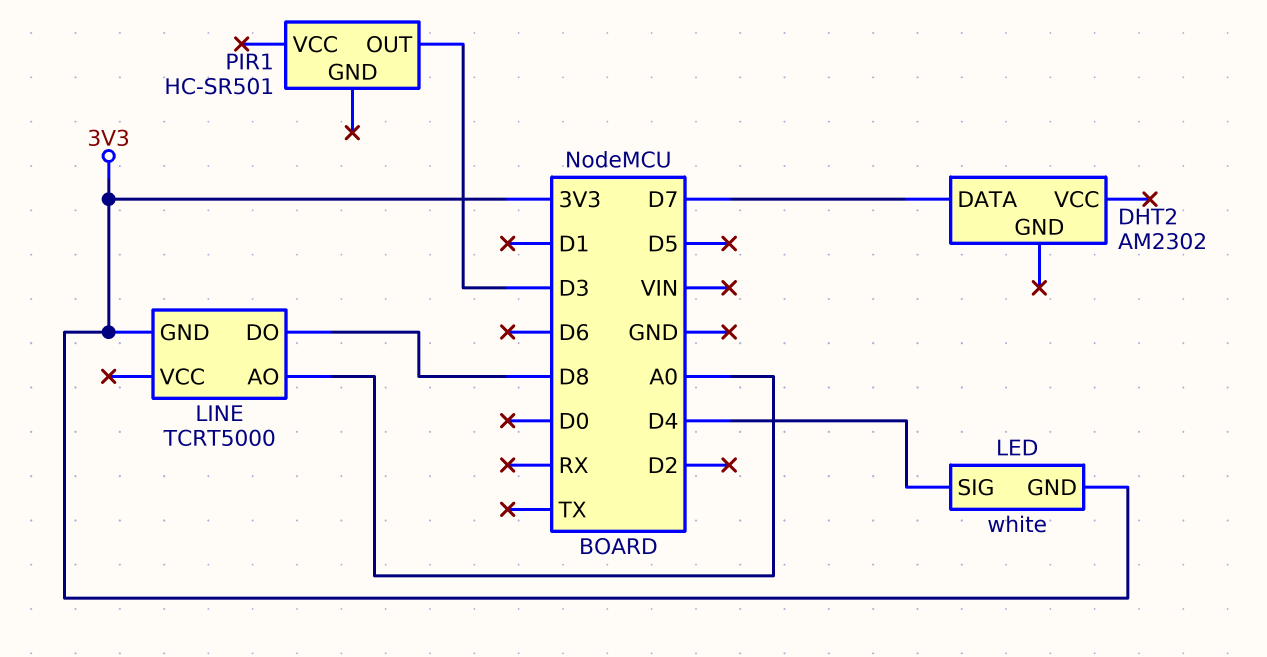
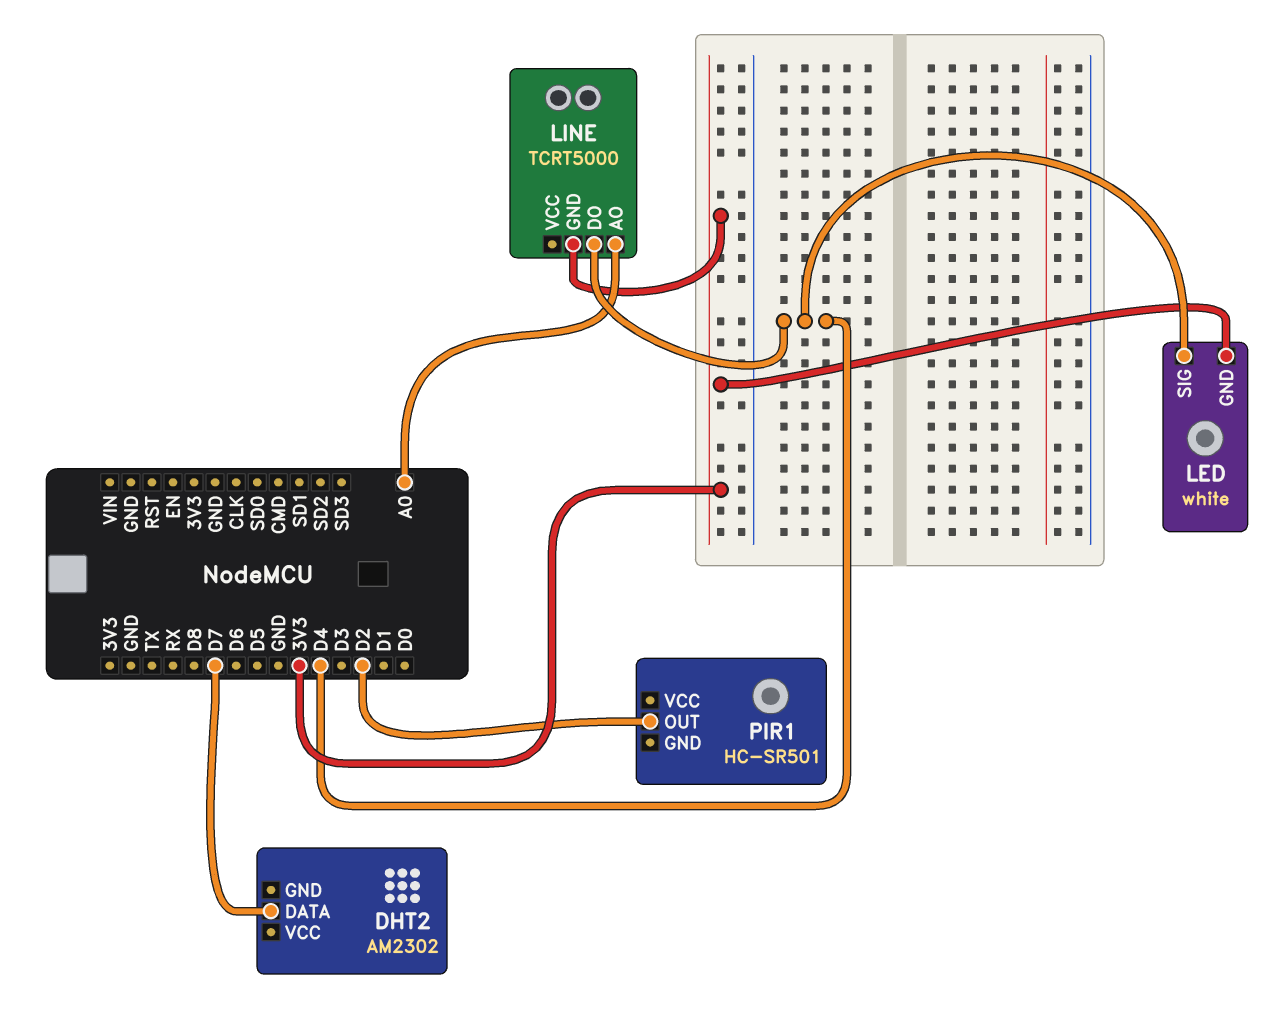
LINE pin DO: D8 -> D4
PIR1 pin OUT: D3 -> D2

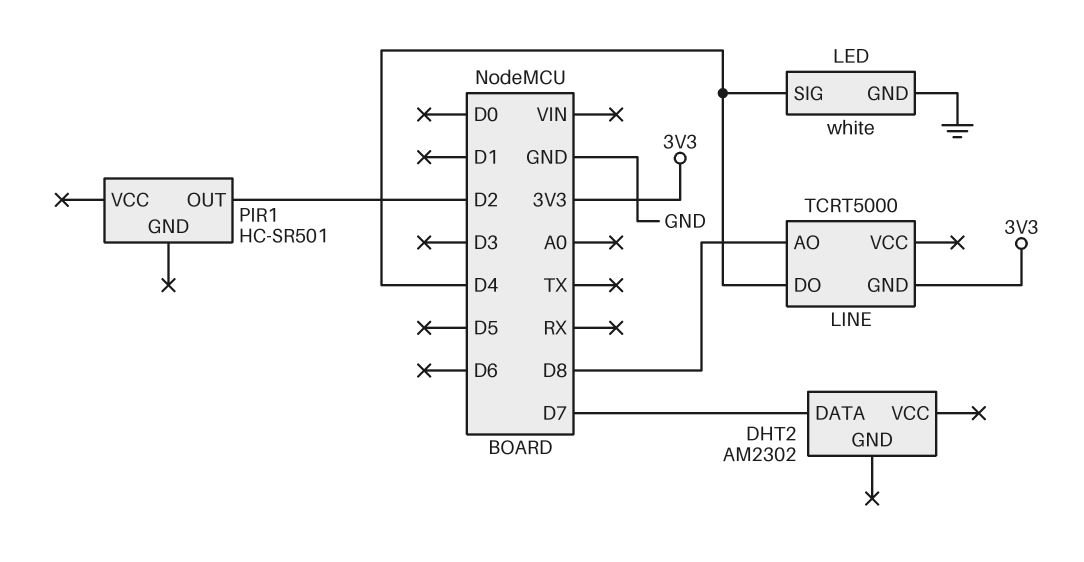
LED pin GND: 3V3 -> GND
LINE pin AO: A0 -> D8

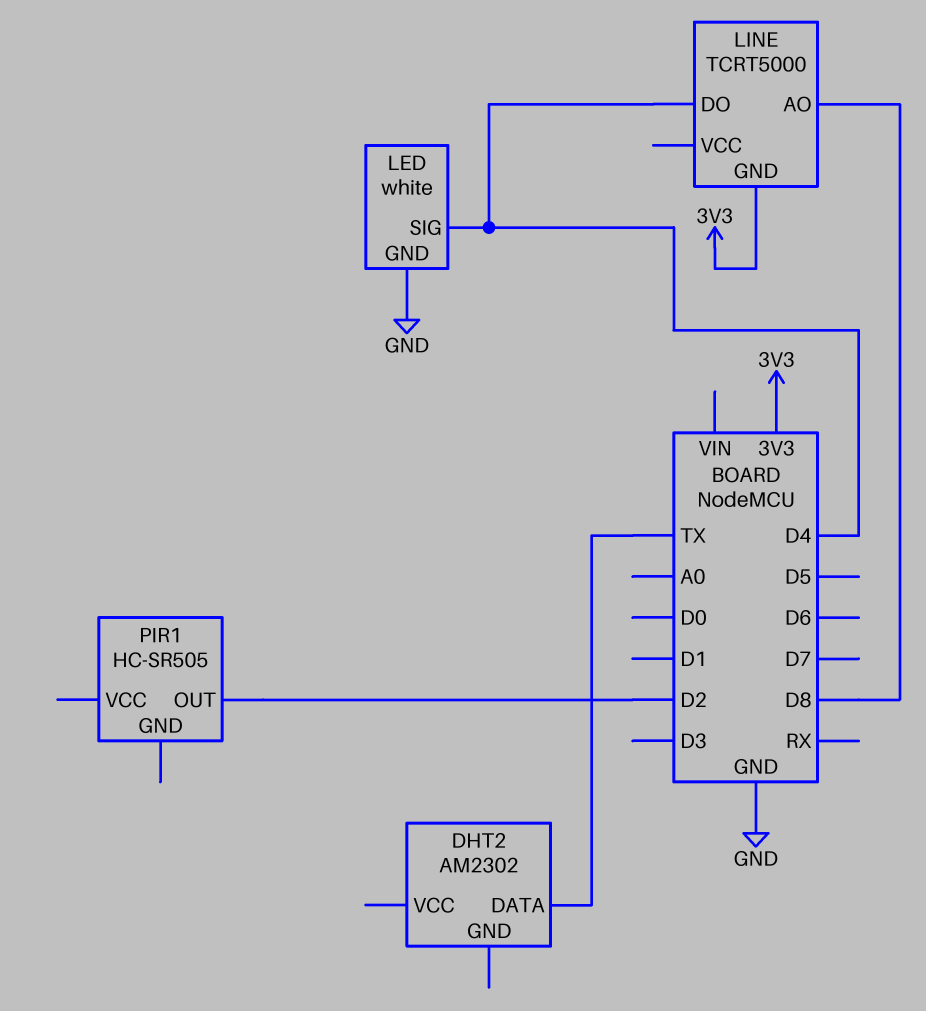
DHT2 pin DATA: D7 -> TX
PIR1: HC-SR501 -> HC-SR505

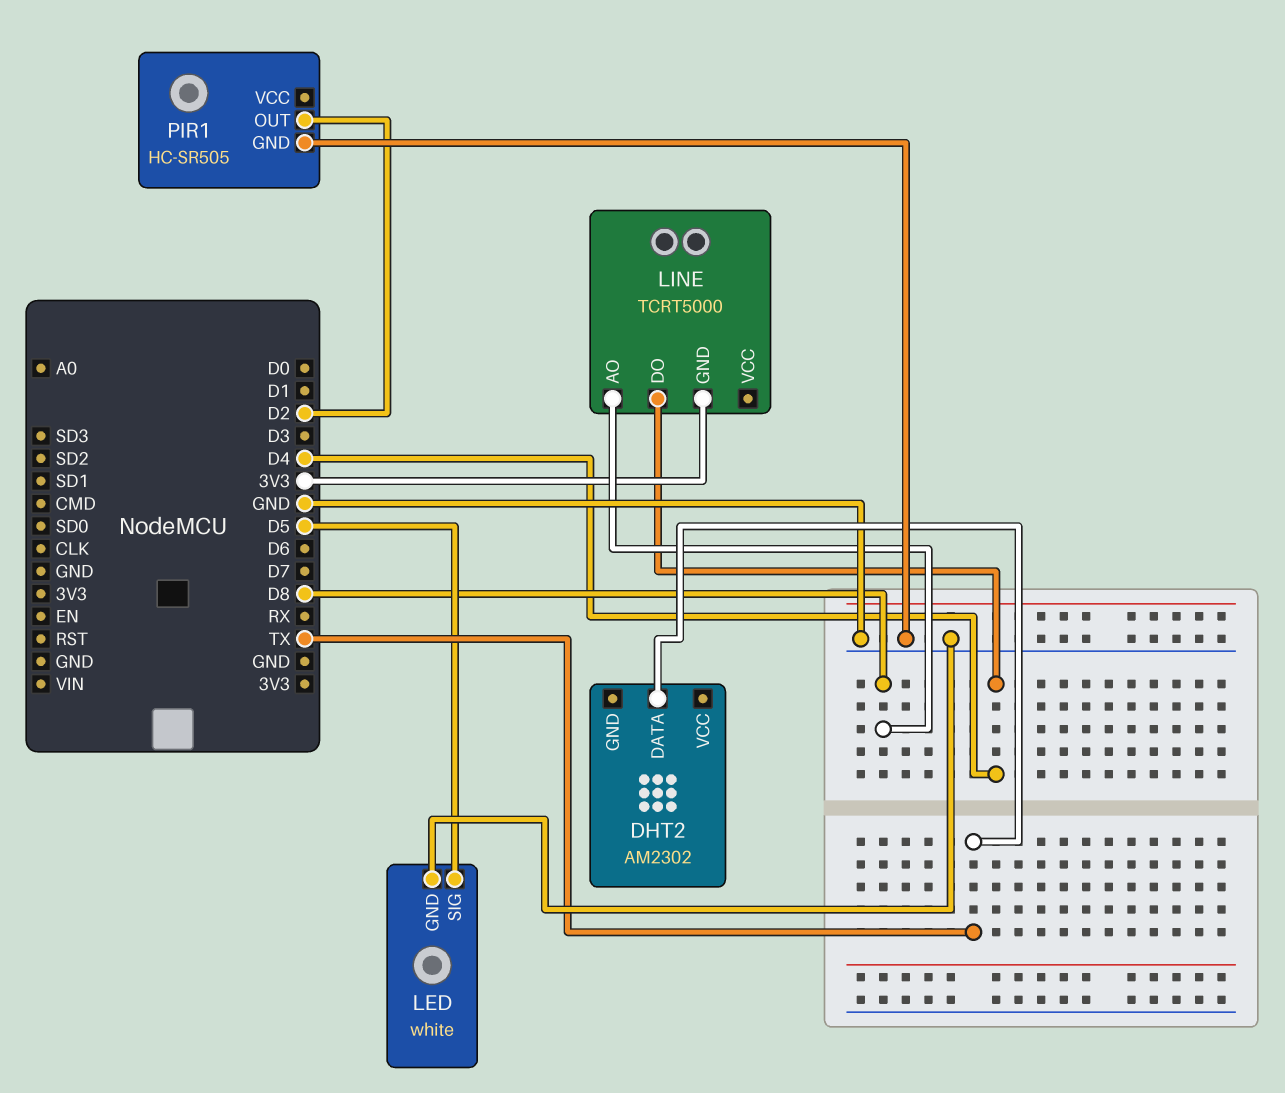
LED pin SIG: D4 -> D5
PIR1 pin GND: none -> GND

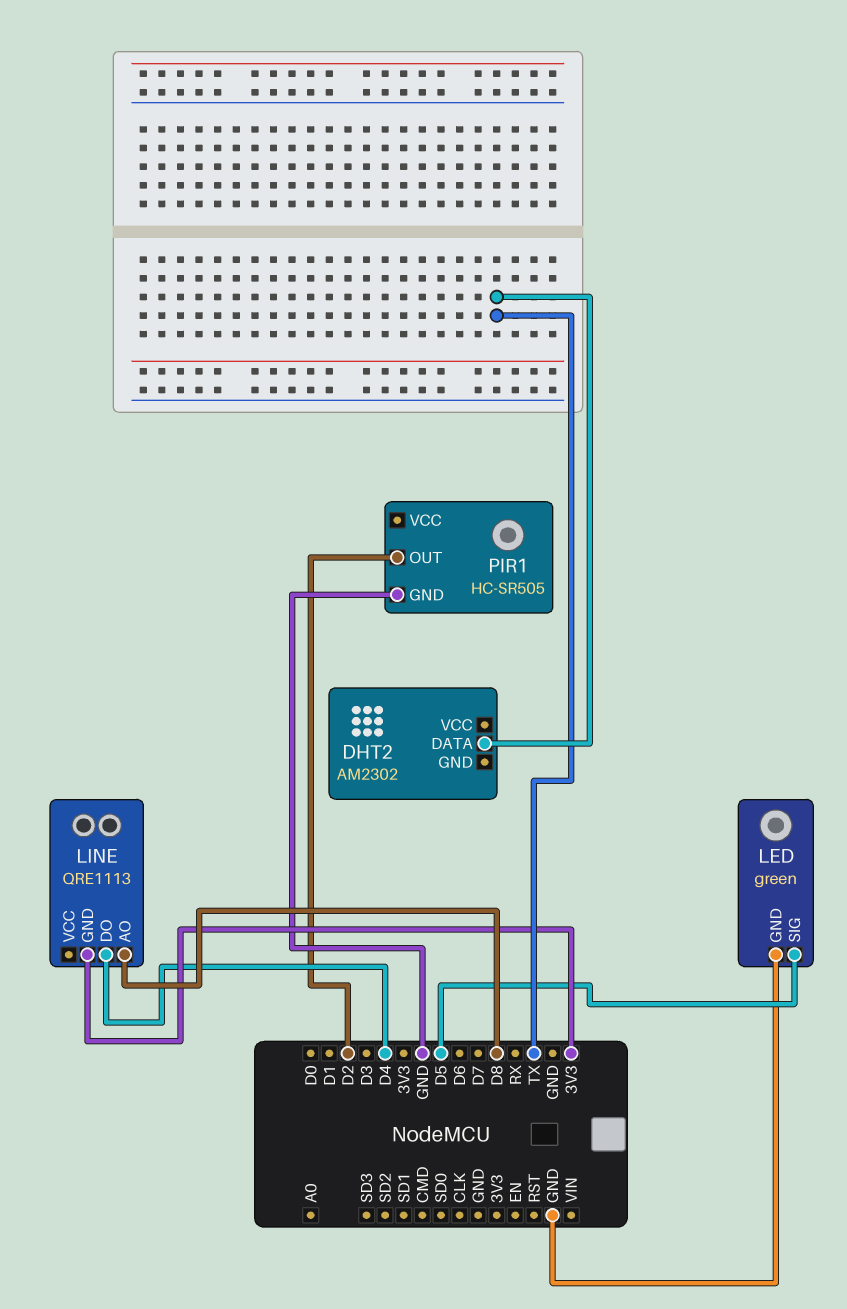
LED: white -> green
LINE: TCRT5000 -> QRE1113

